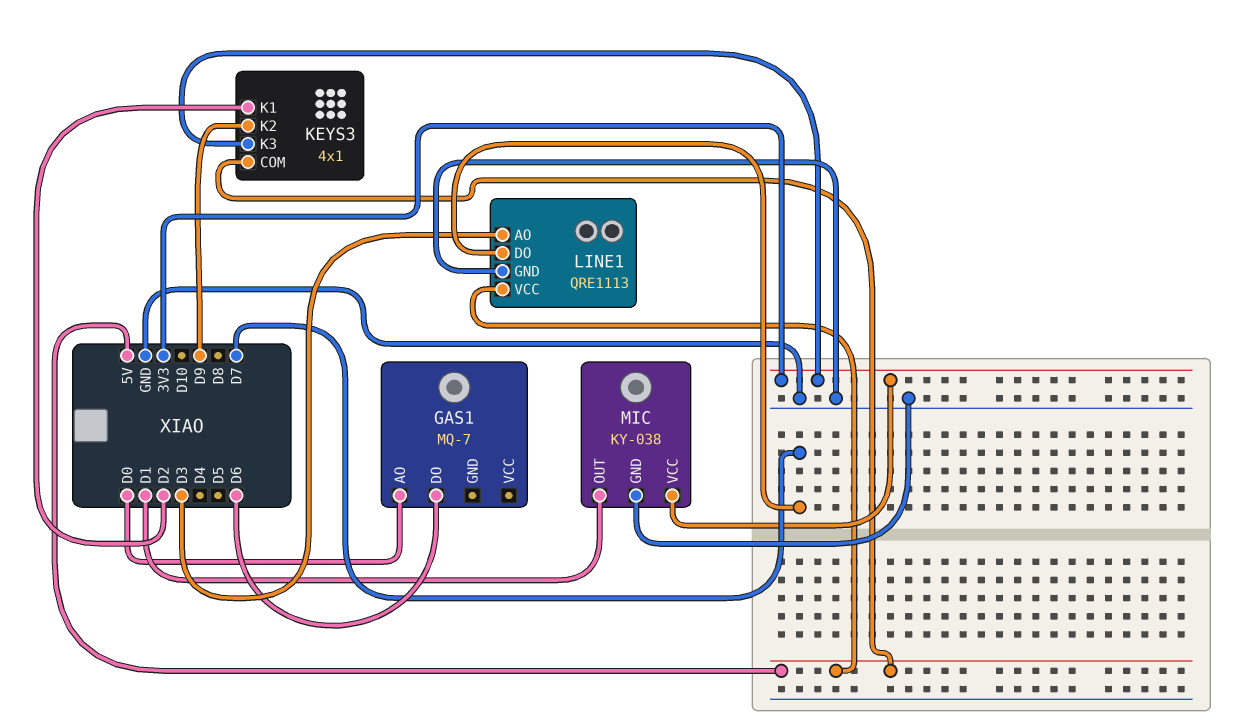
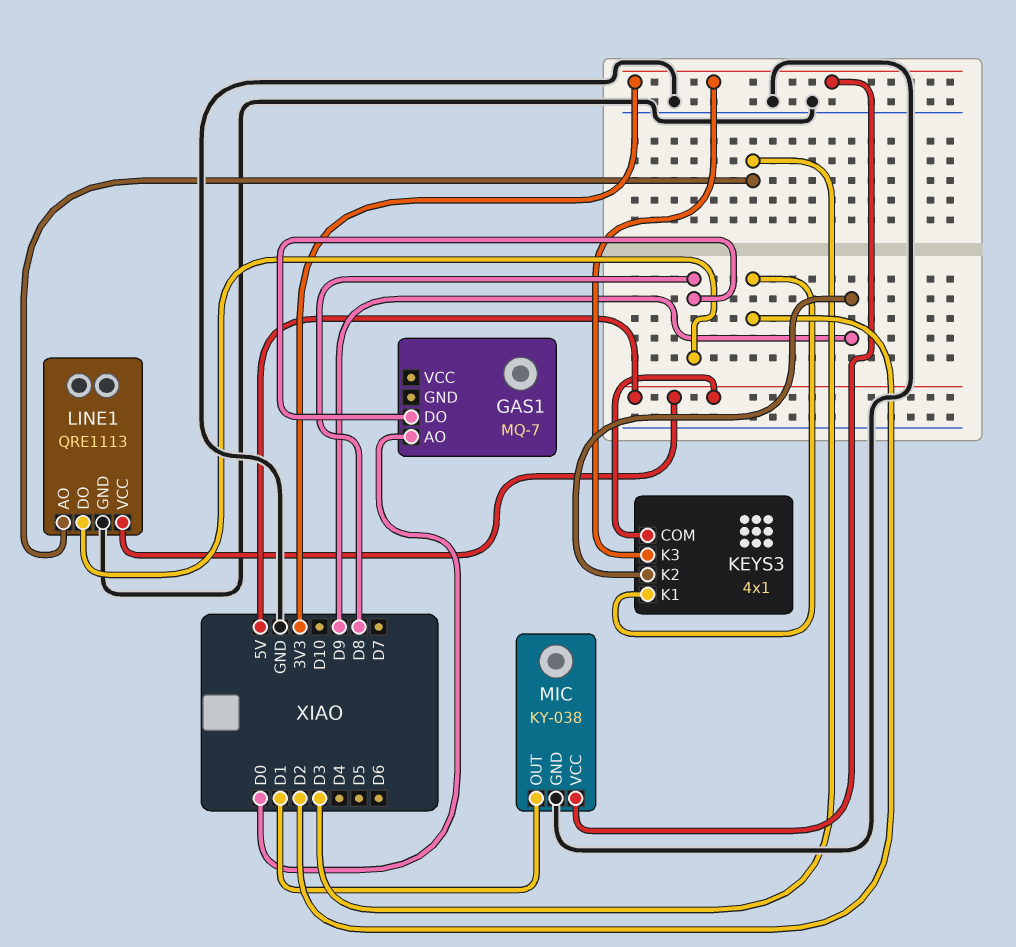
GAS1 pin DO: D6 -> D8
LINE1 pin DO: D7 -> D8

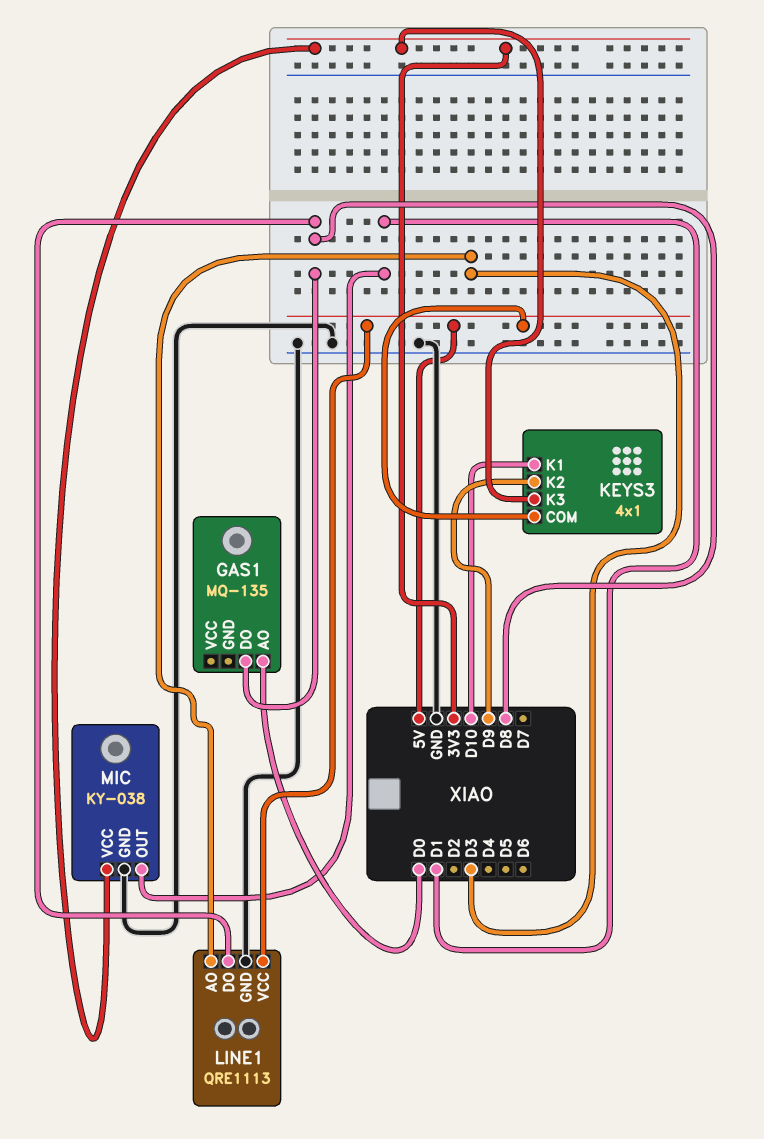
GAS1: MQ-7 -> MQ-135
KEYS3 pin K1: D2 -> D10

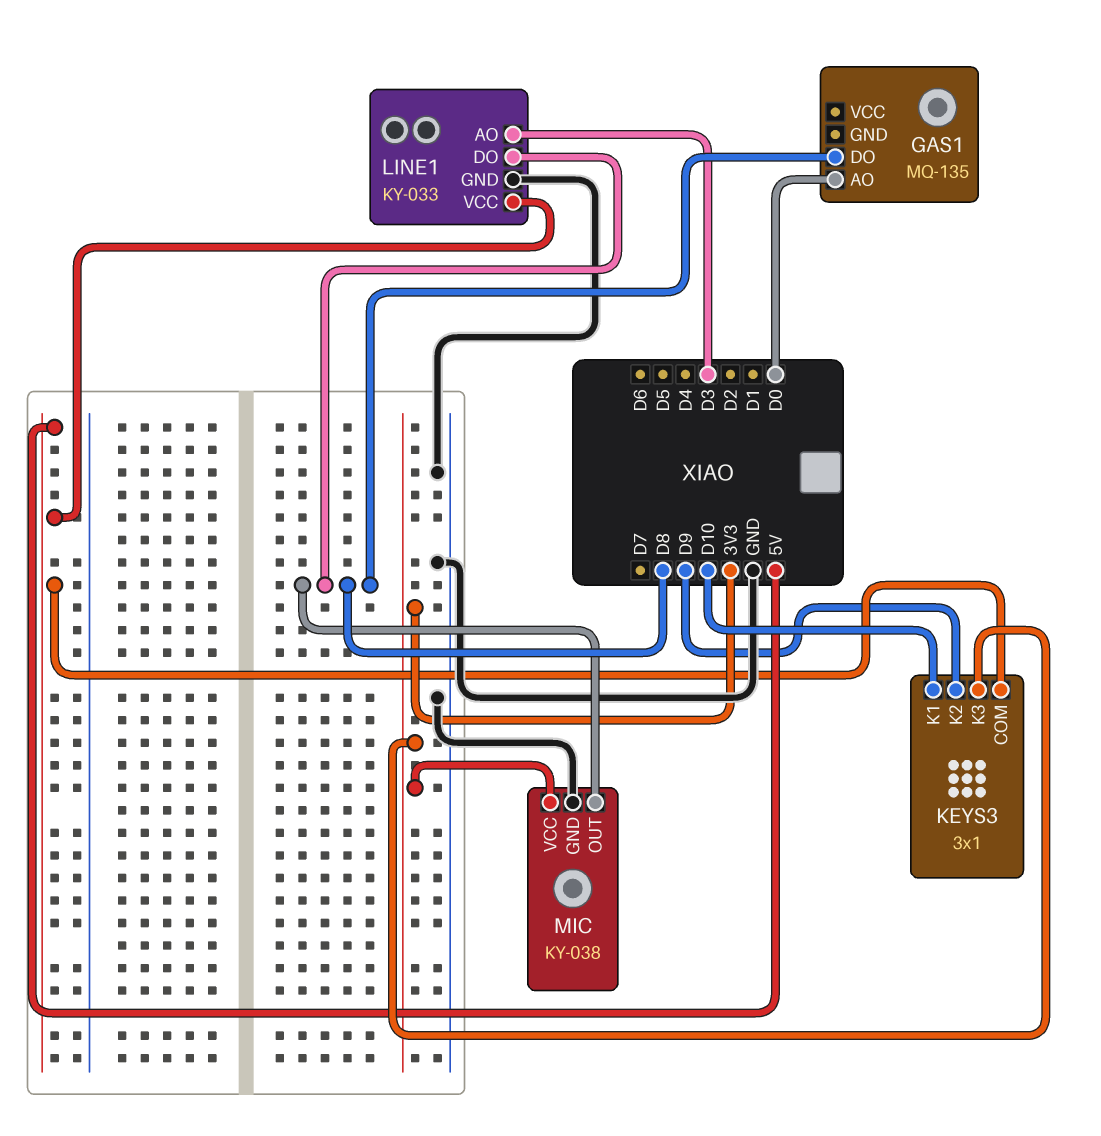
KEYS3: 4x1 -> 3x1
LINE1: QRE1113 -> KY-033
MIC pin OUT: D1 -> D8

